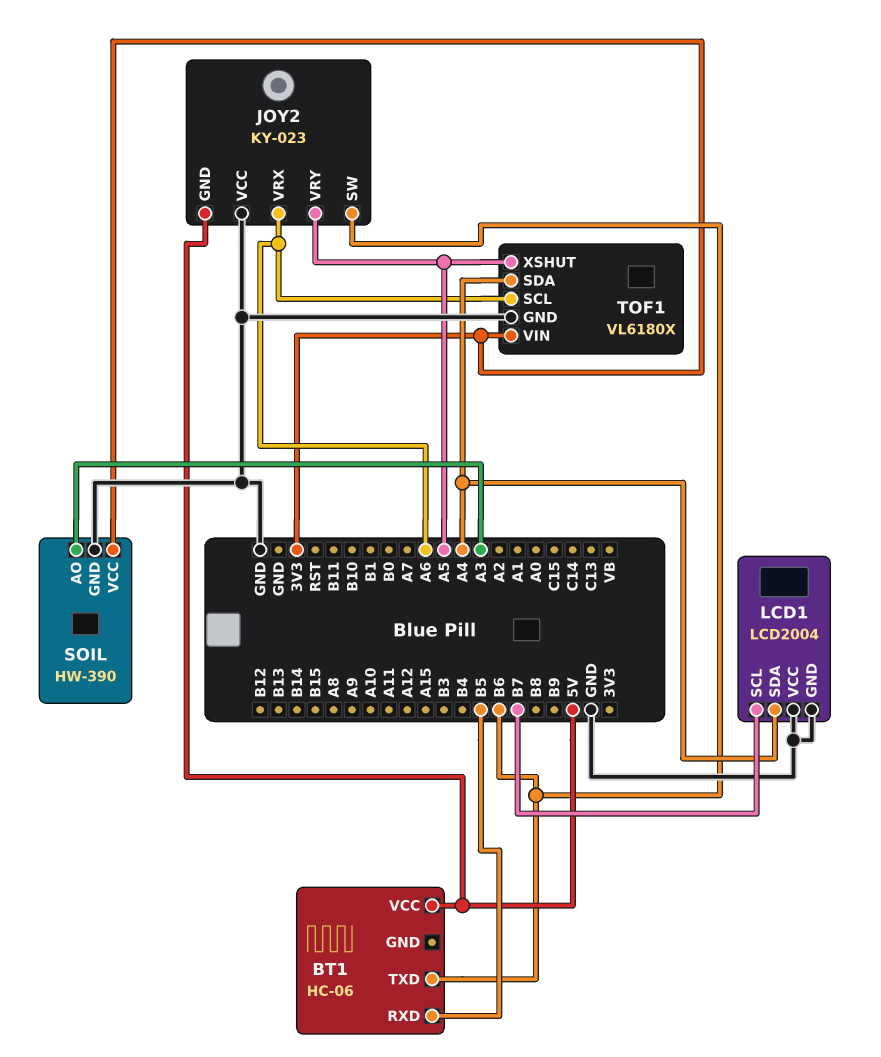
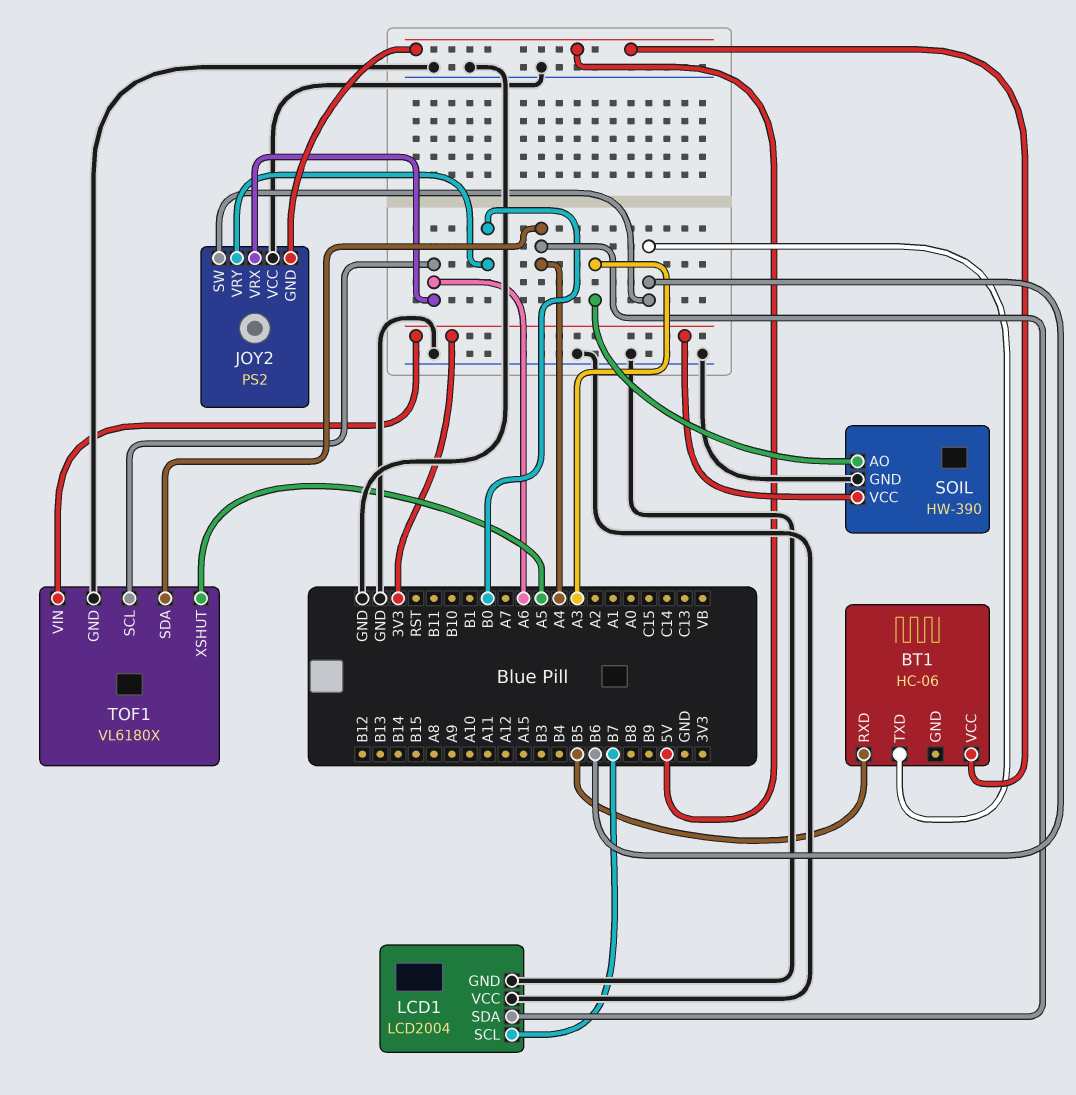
JOY2: KY-023 -> PS2
JOY2 pin VRY: A5 -> B0

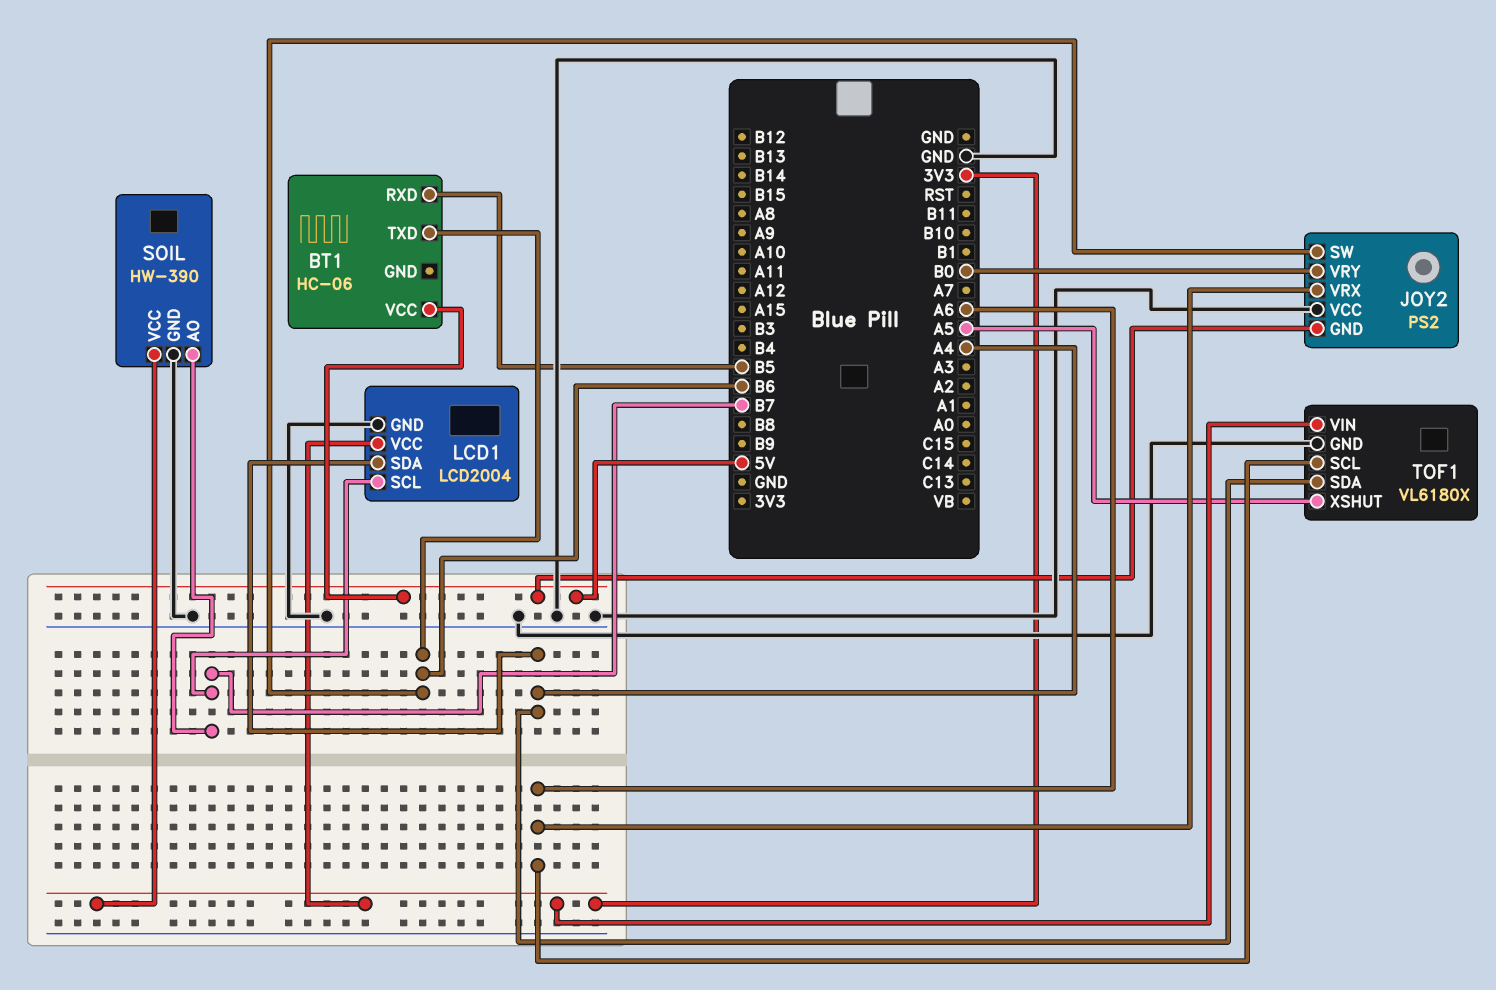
LCD1 pin VCC: GND -> 3V3
SOIL pin AO: A3 -> B7

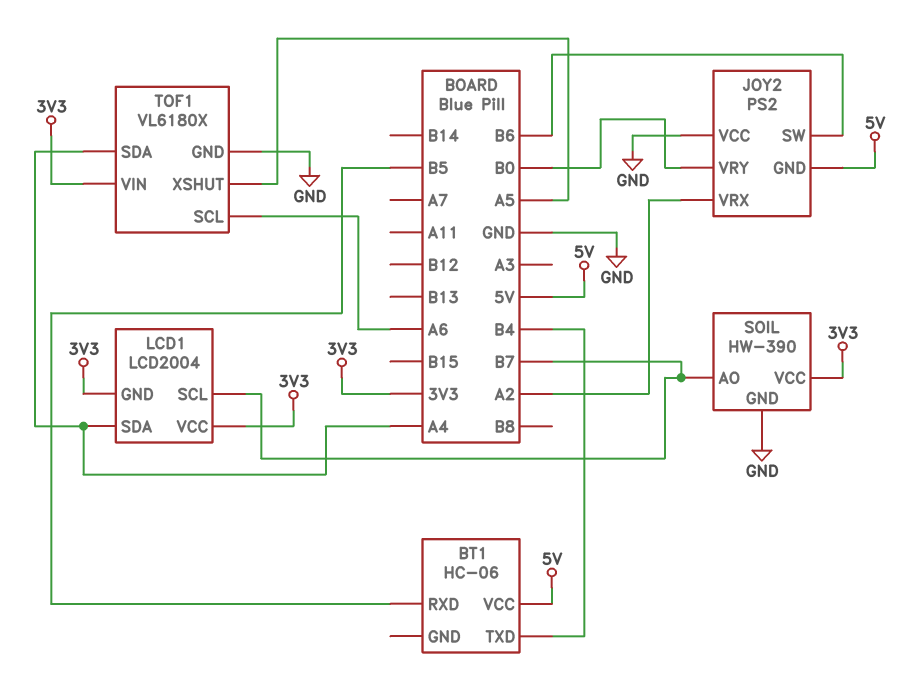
BT1 pin TXD: B6 -> B4
JOY2 pin VRX: A6 -> A2
LCD1 pin GND: GND -> 3V3

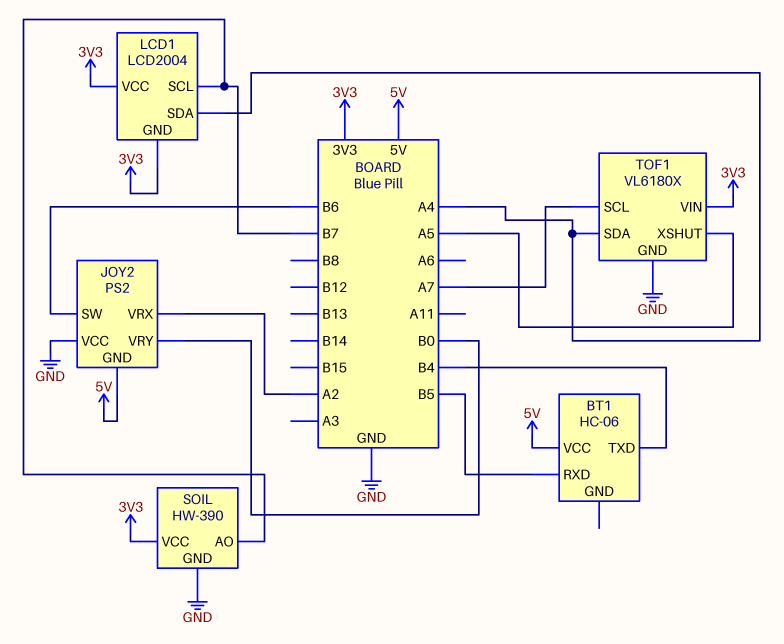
TOF1 pin SCL: A6 -> A7

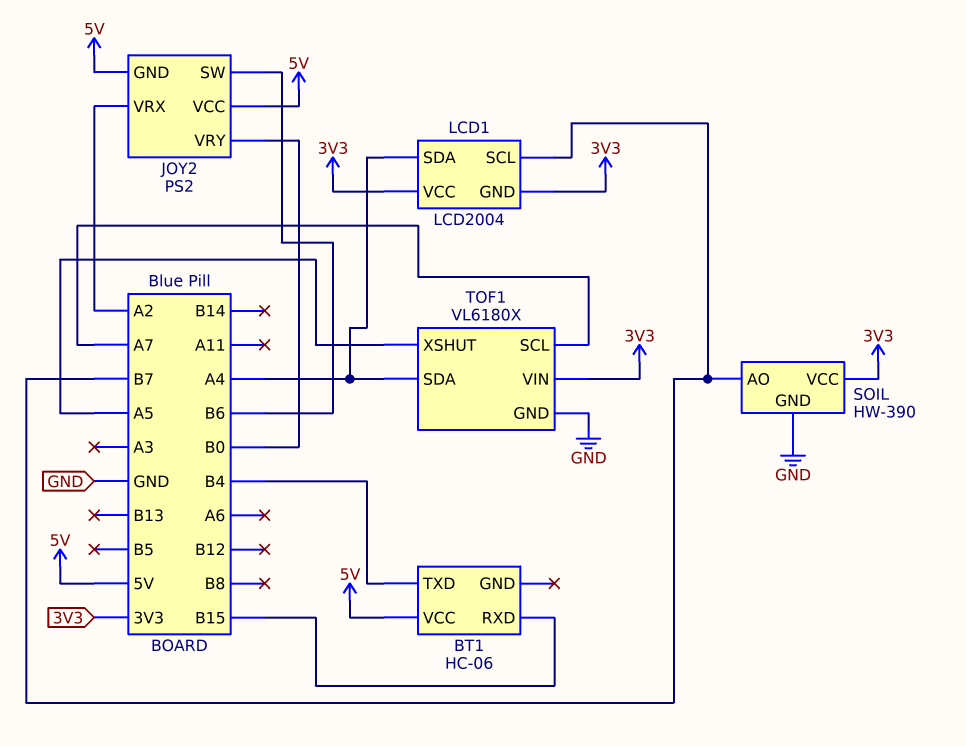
BT1 pin RXD: B5 -> B15
JOY2 pin VCC: GND -> 5V

